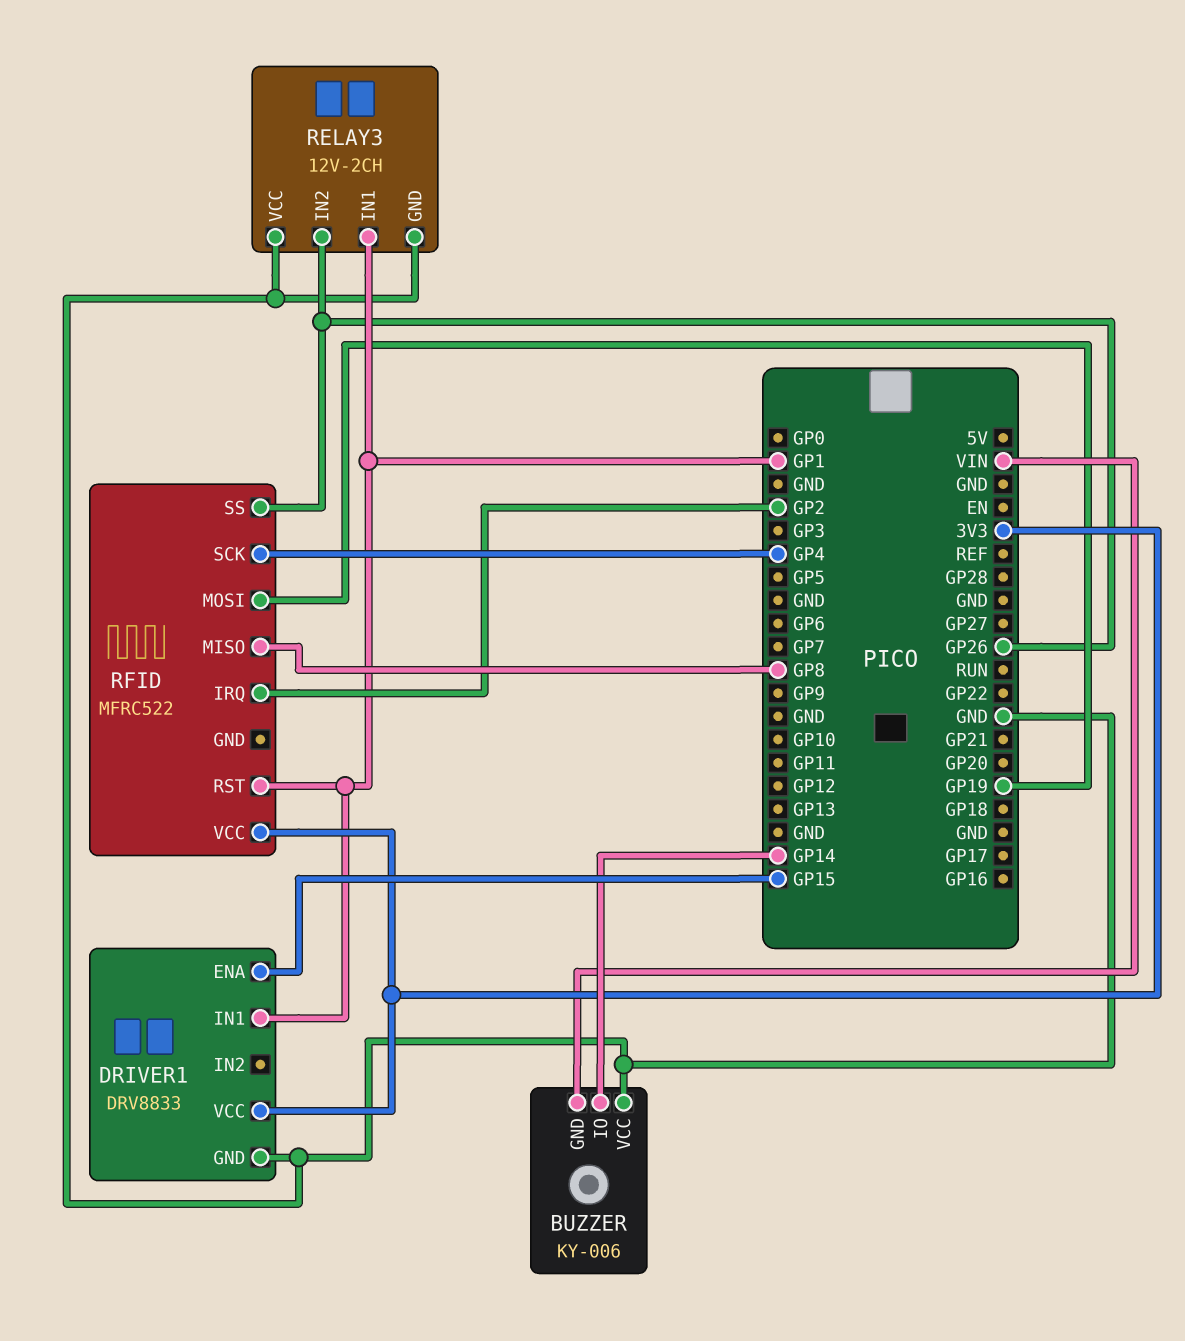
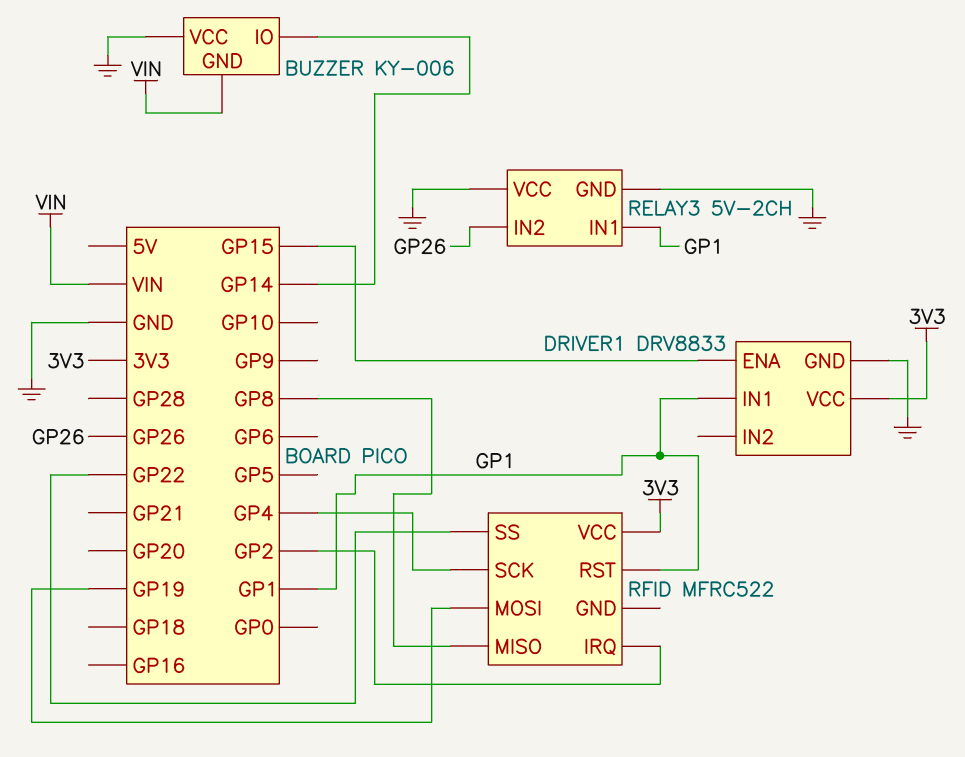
RELAY3: 12V-2CH -> 5V-2CH
RFID pin SS: GP26 -> GP22

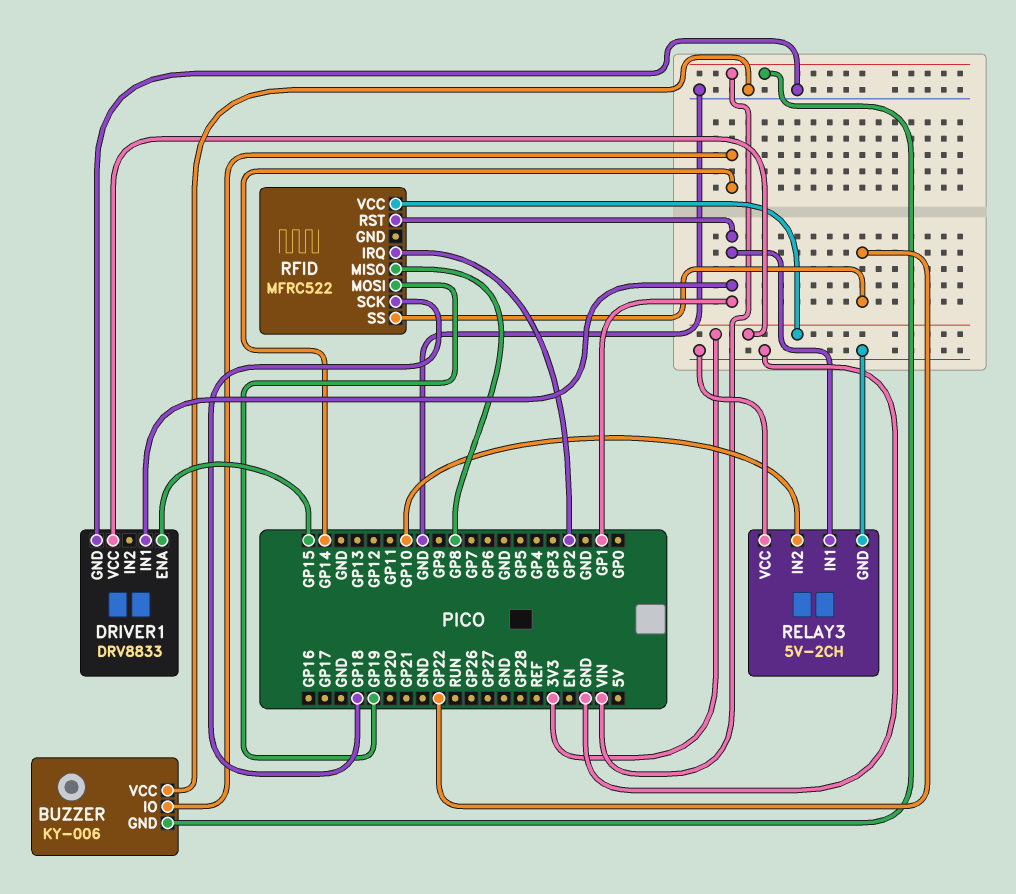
RELAY3 pin IN2: GP26 -> GP10
RFID pin SCK: GP4 -> GP18

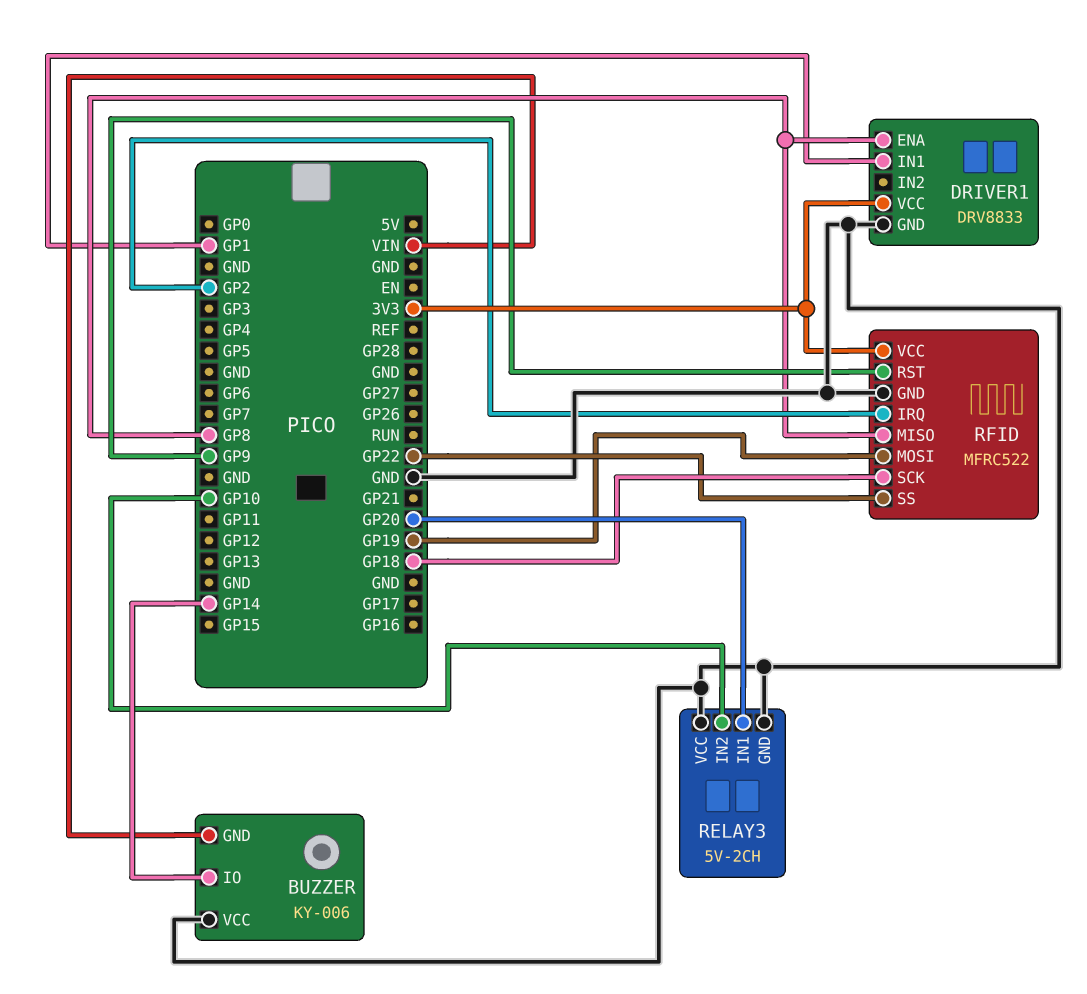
DRIVER1 pin ENA: GP15 -> GP8
RELAY3 pin IN1: GP1 -> GP20
RFID pin GND: none -> GND
RFID pin RST: GP1 -> GP9

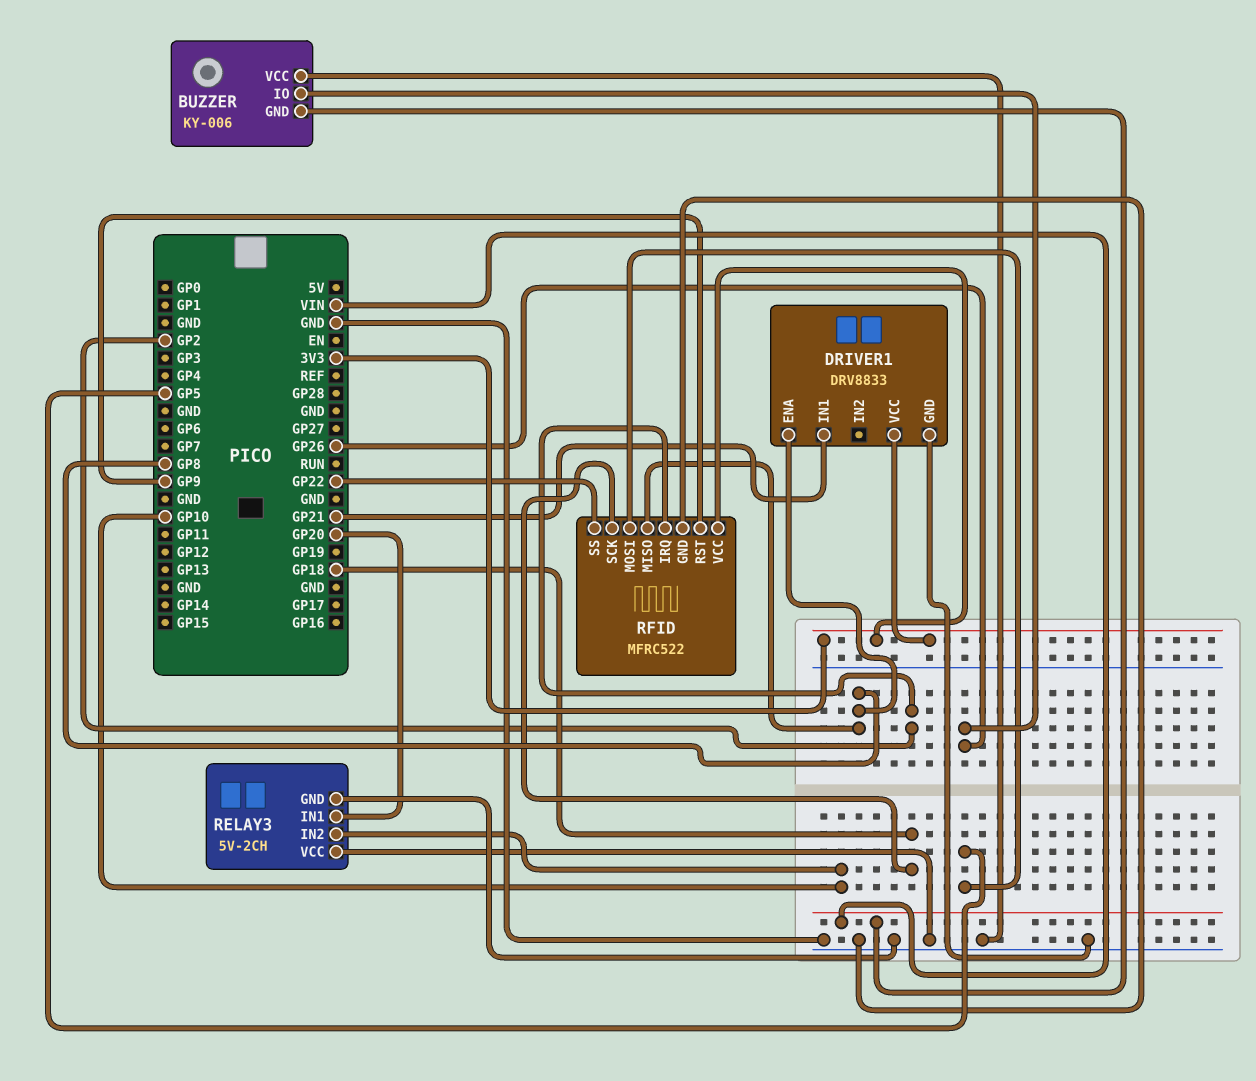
BUZZER pin IO: GP14 -> GP26
DRIVER1 pin IN1: GP1 -> GP21
RFID pin MOSI: GP19 -> GP5

